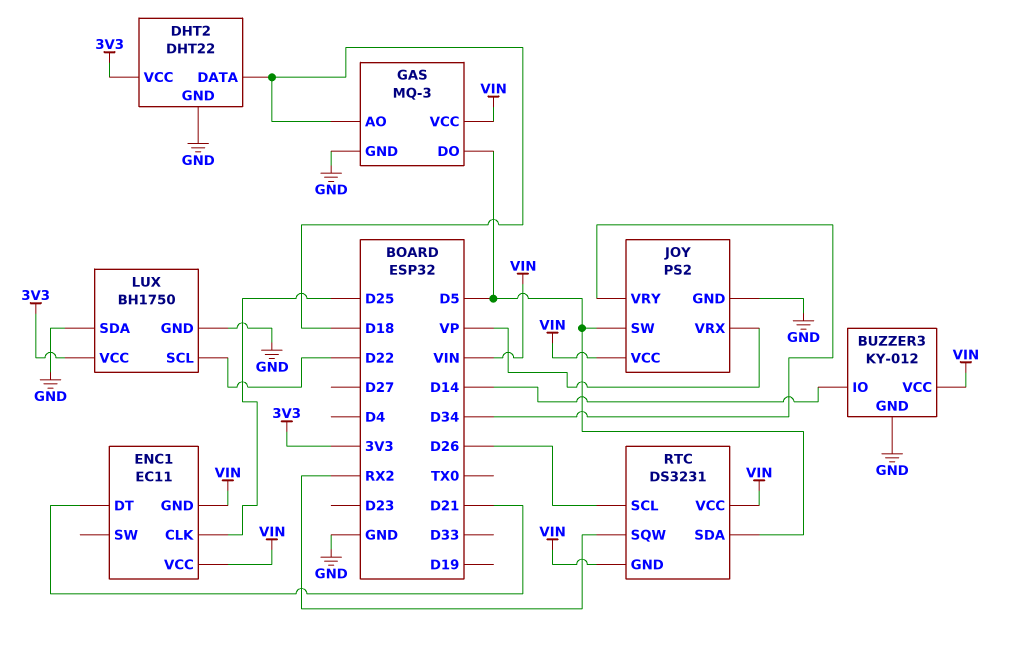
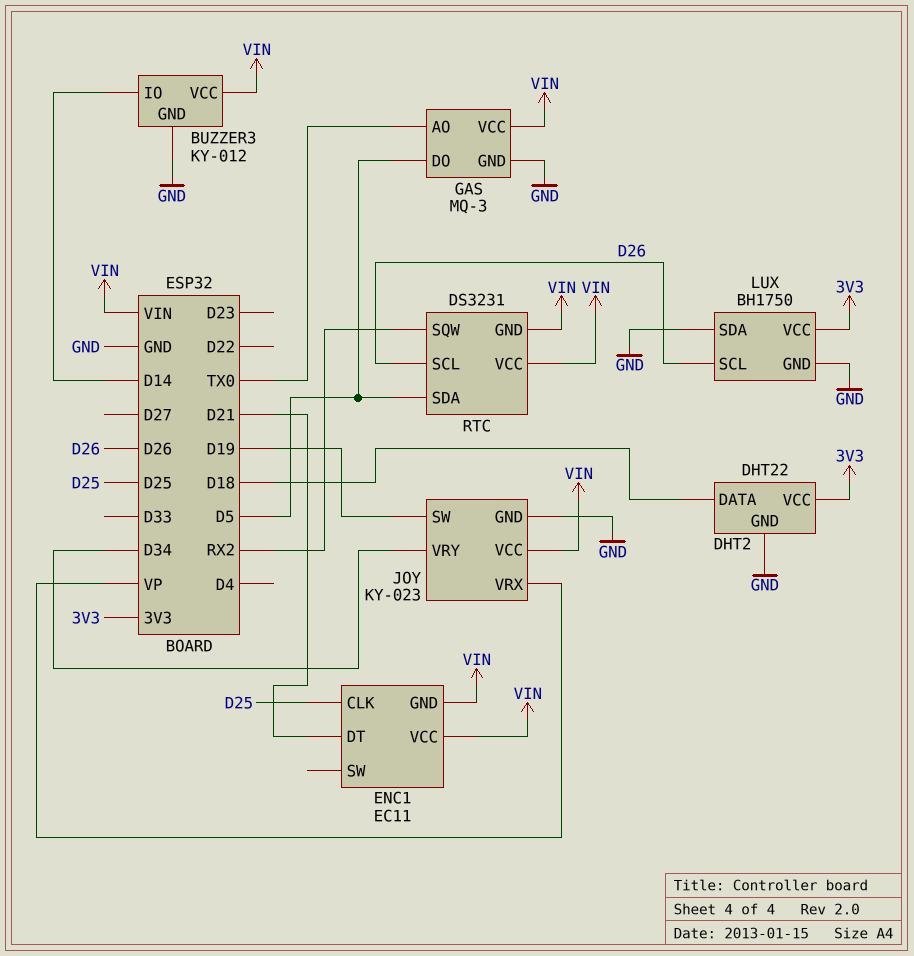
GAS pin AO: D18 -> TX0
JOY: PS2 -> KY-023
JOY pin SW: D5 -> D19
LUX pin SCL: D22 -> D26

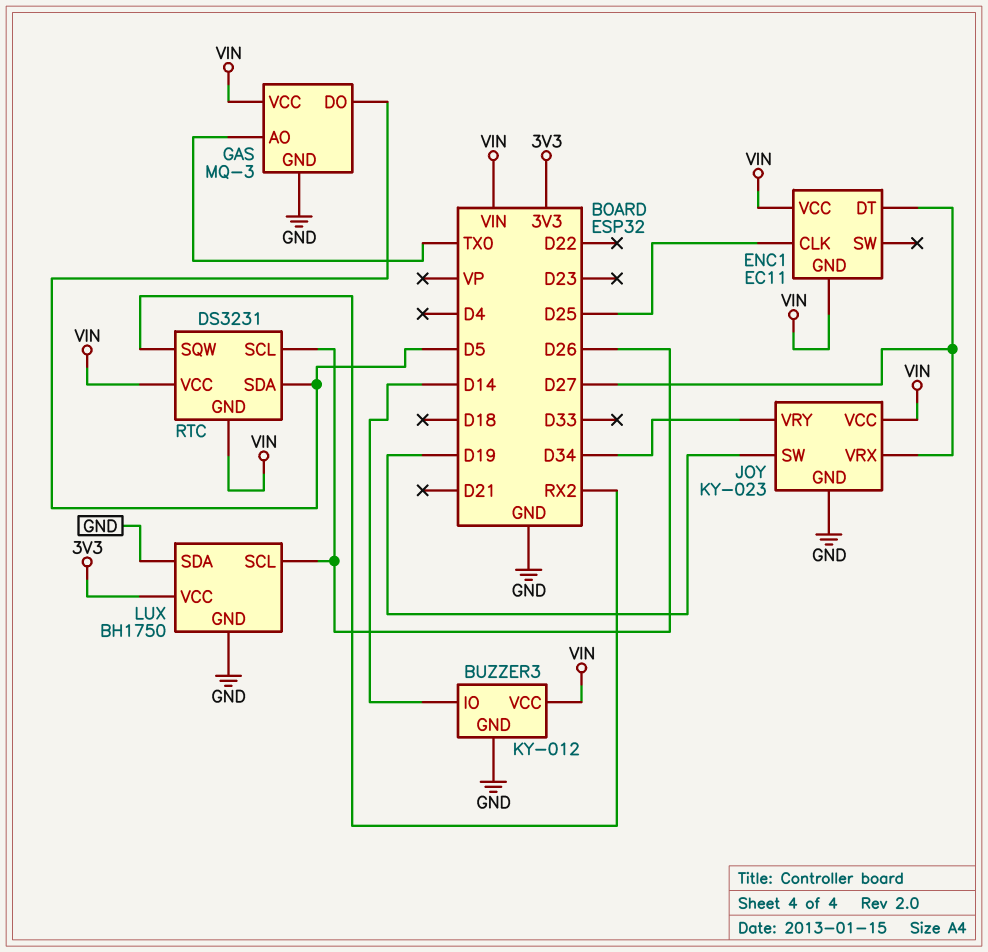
DHT2: DHT22 -> none
DHT2 pin DATA: D18 -> none
DHT2 pin GND: GND -> none
DHT2 pin VCC: 3V3 -> none
ENC1 pin DT: D21 -> D27
JOY pin VRX: VP -> D27

